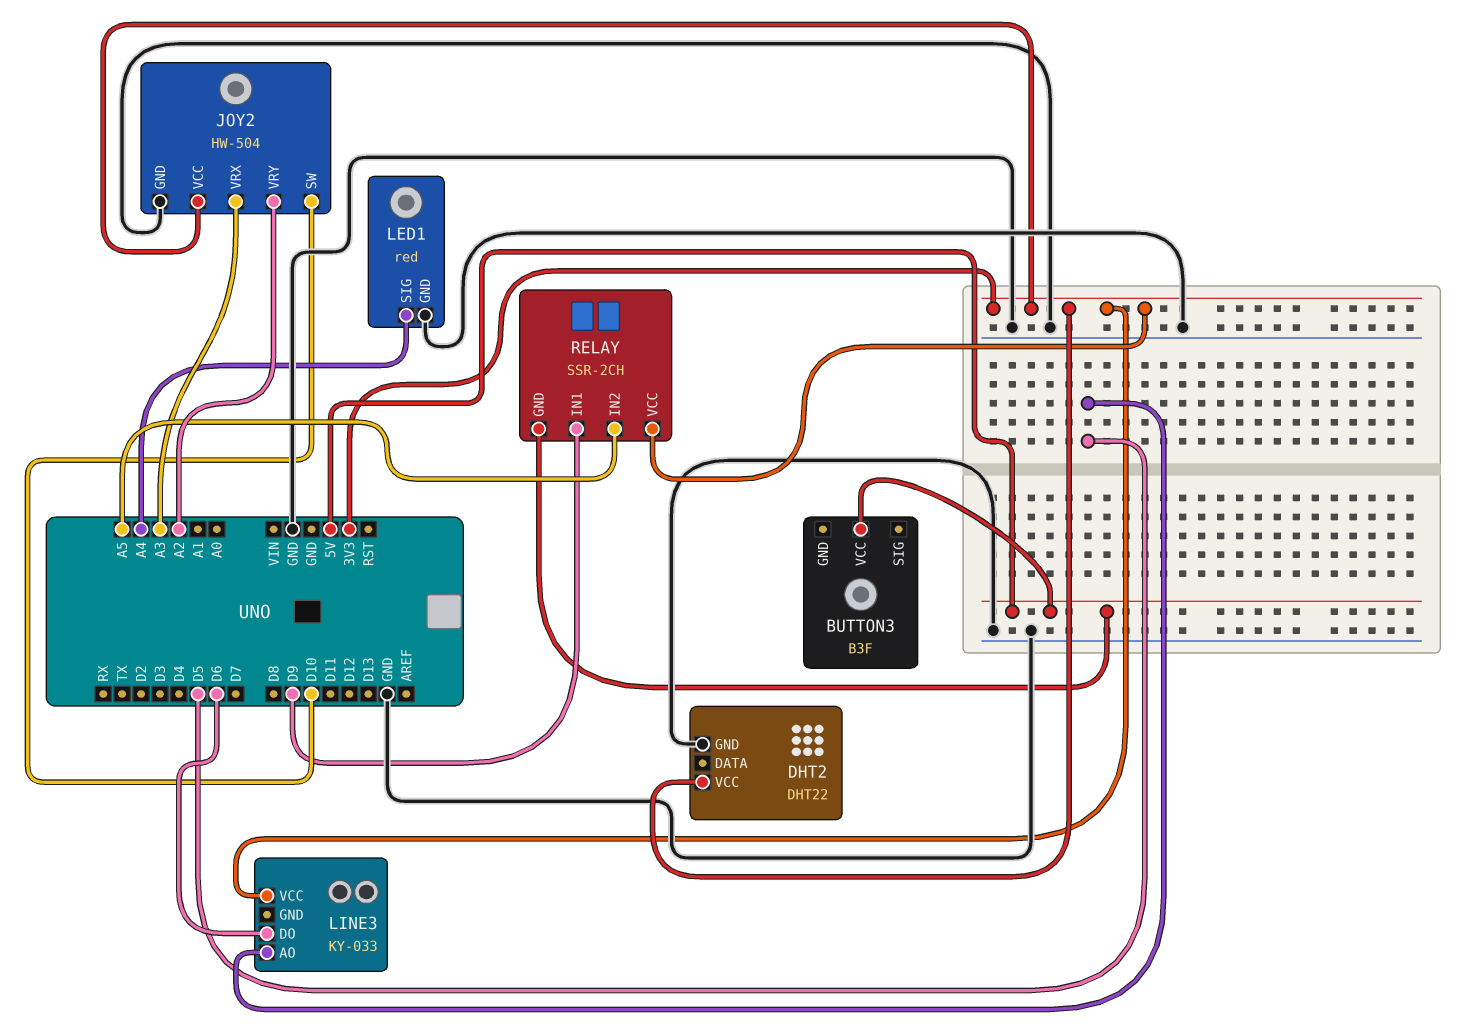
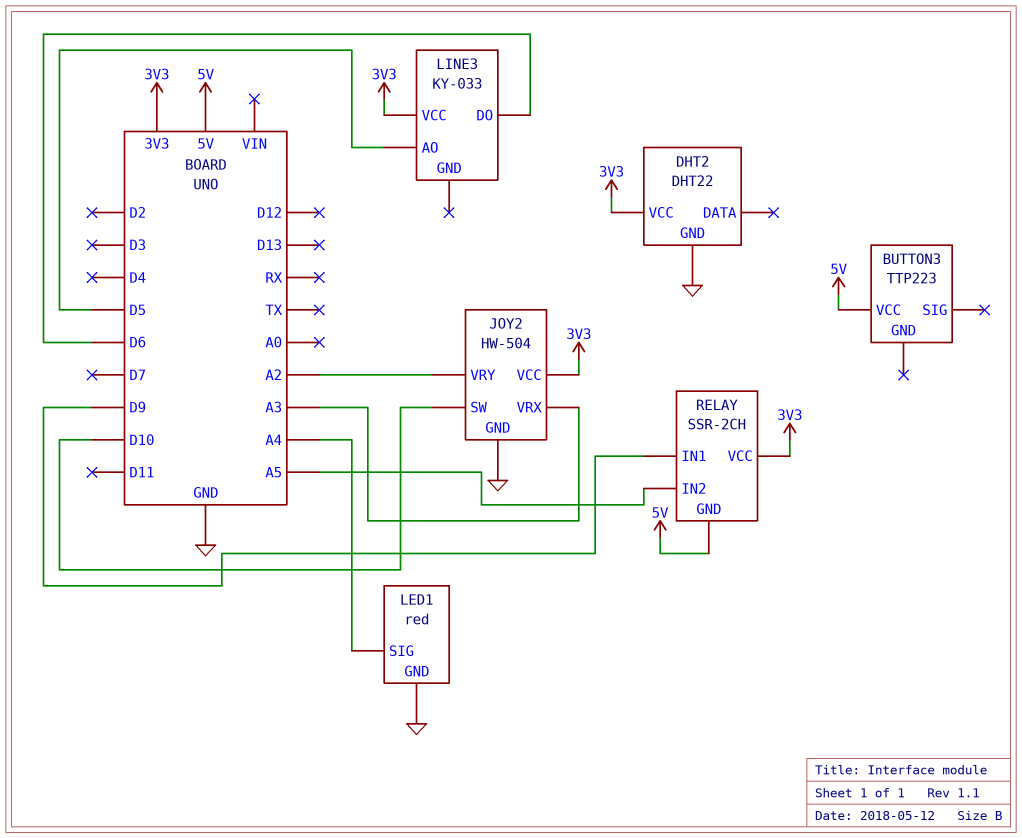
BUTTON3: B3F -> TTP223

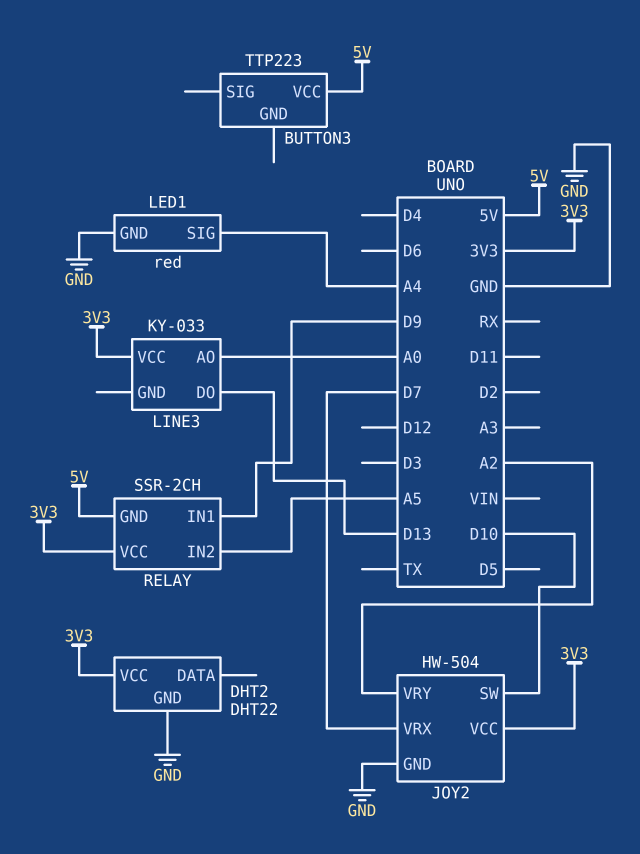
JOY2 pin VRX: A3 -> D7
LINE3 pin AO: D5 -> A0
LINE3 pin DO: D6 -> D13

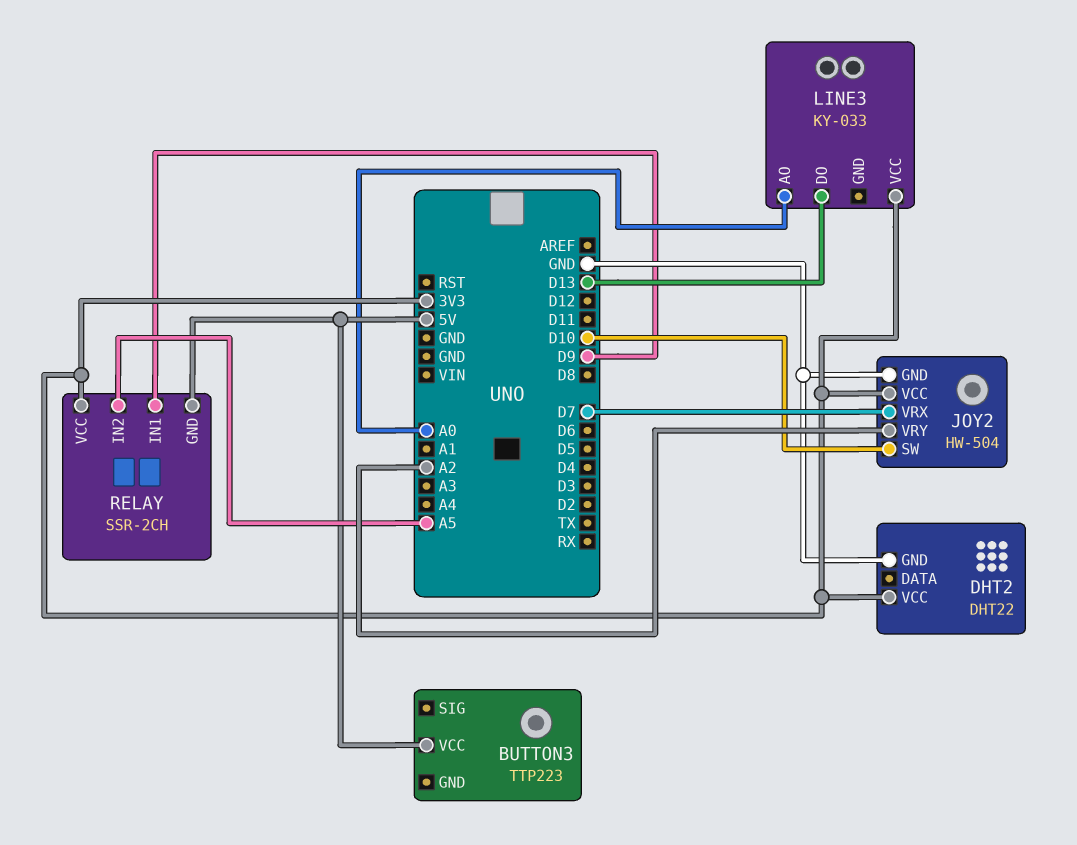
LED1: red -> none
LED1 pin GND: GND -> none
LED1 pin SIG: A4 -> none

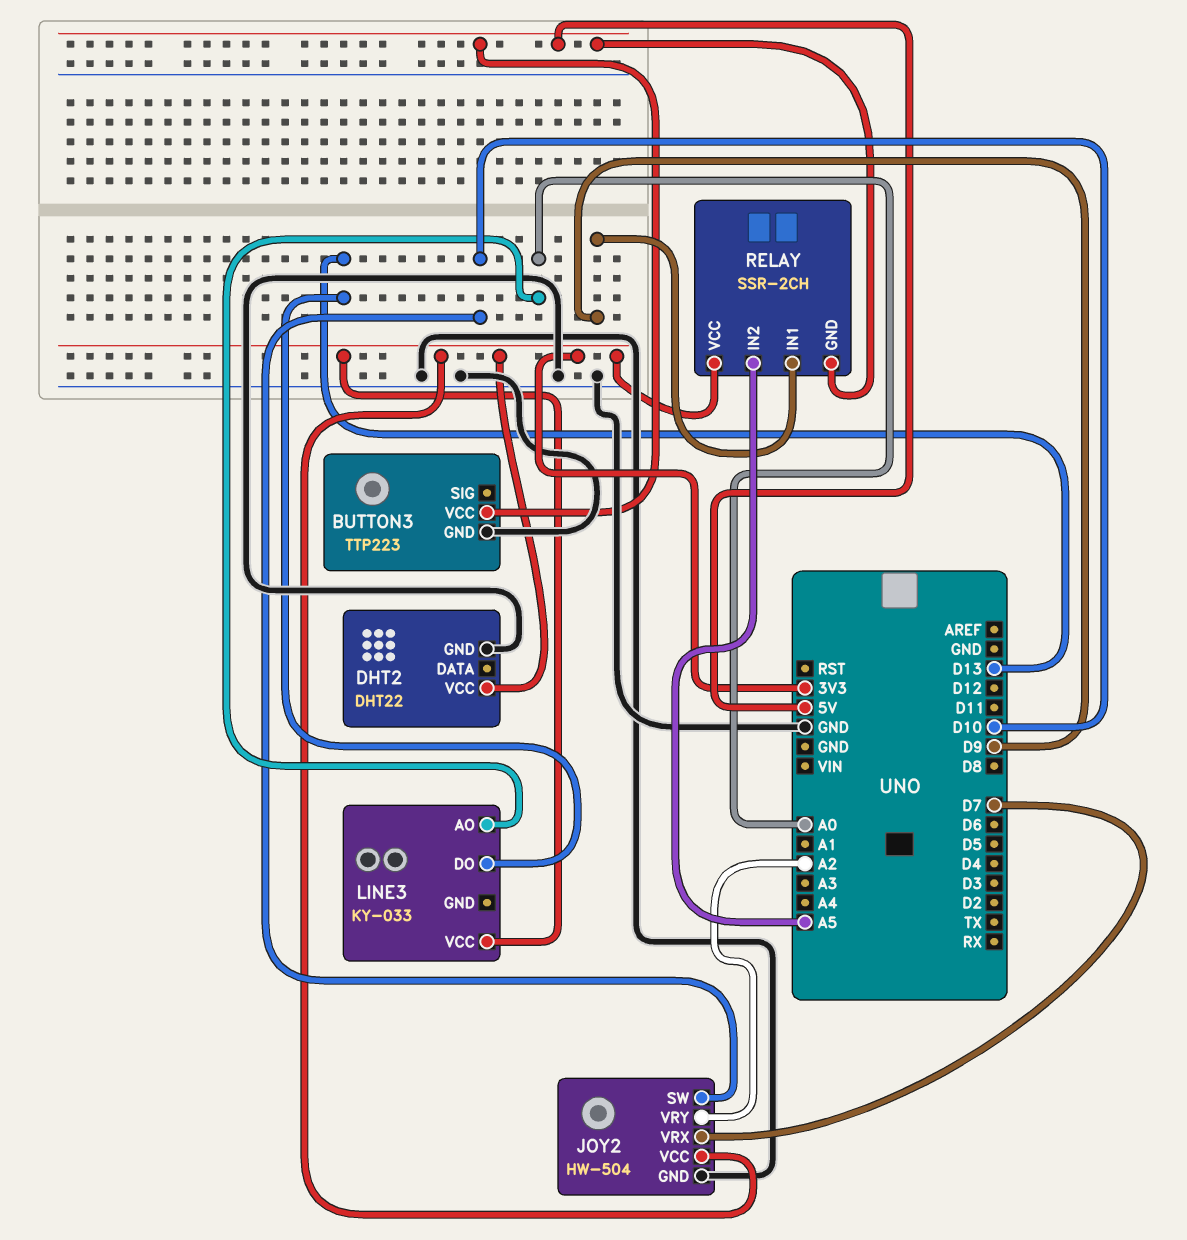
BUTTON3 pin GND: none -> GND

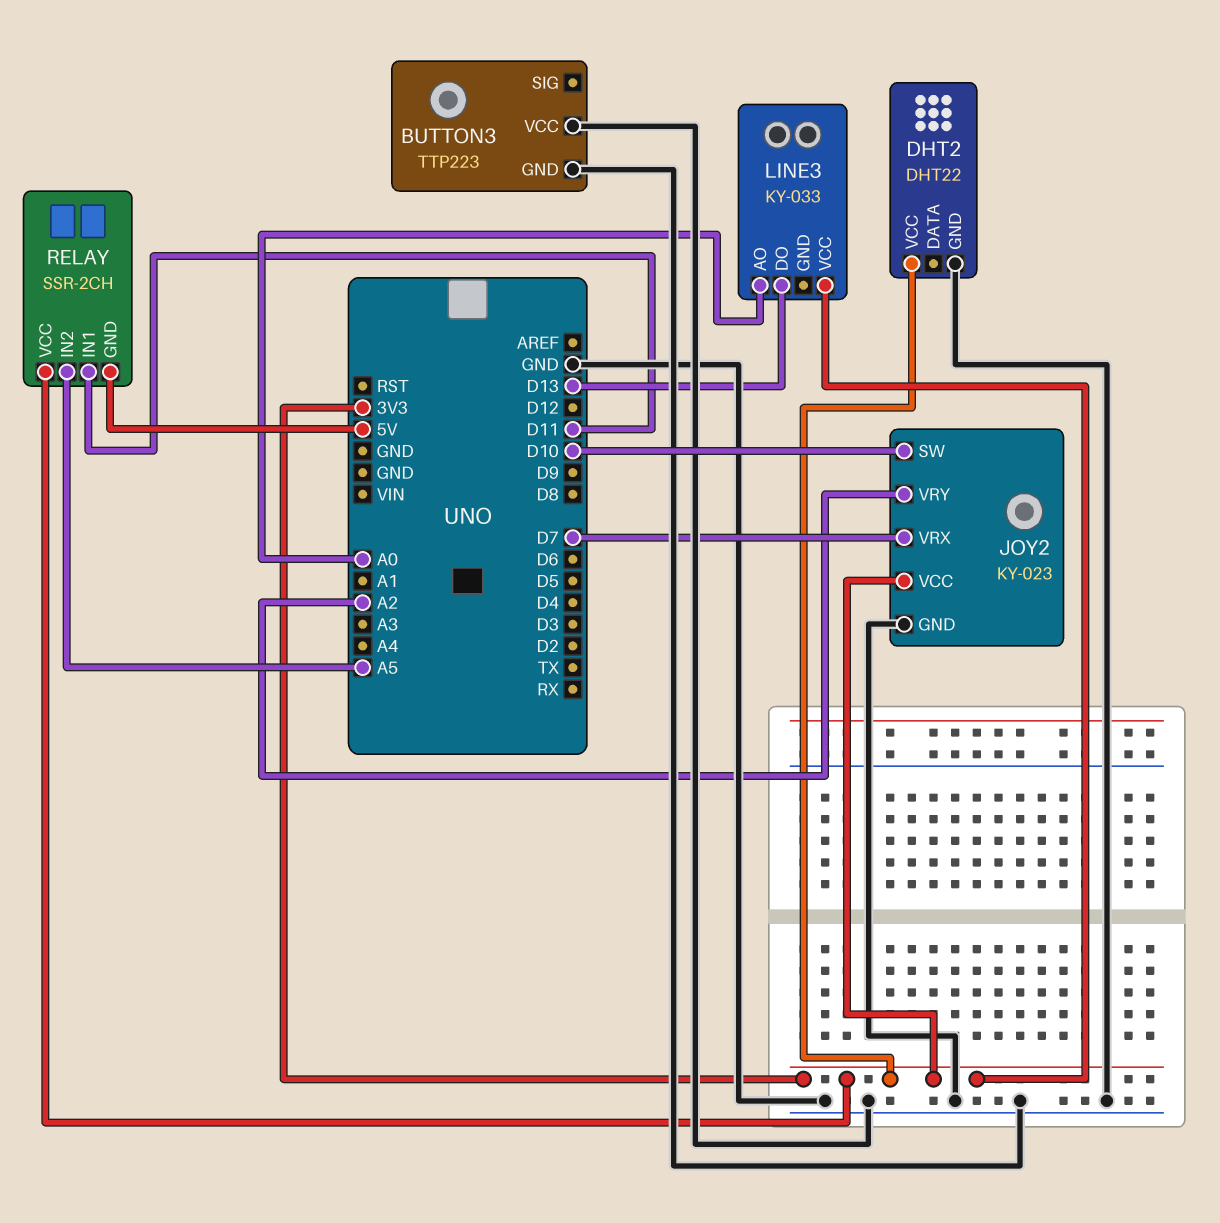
BUTTON3 pin VCC: 5V -> GND
JOY2: HW-504 -> KY-023
RELAY pin IN1: D9 -> D11

